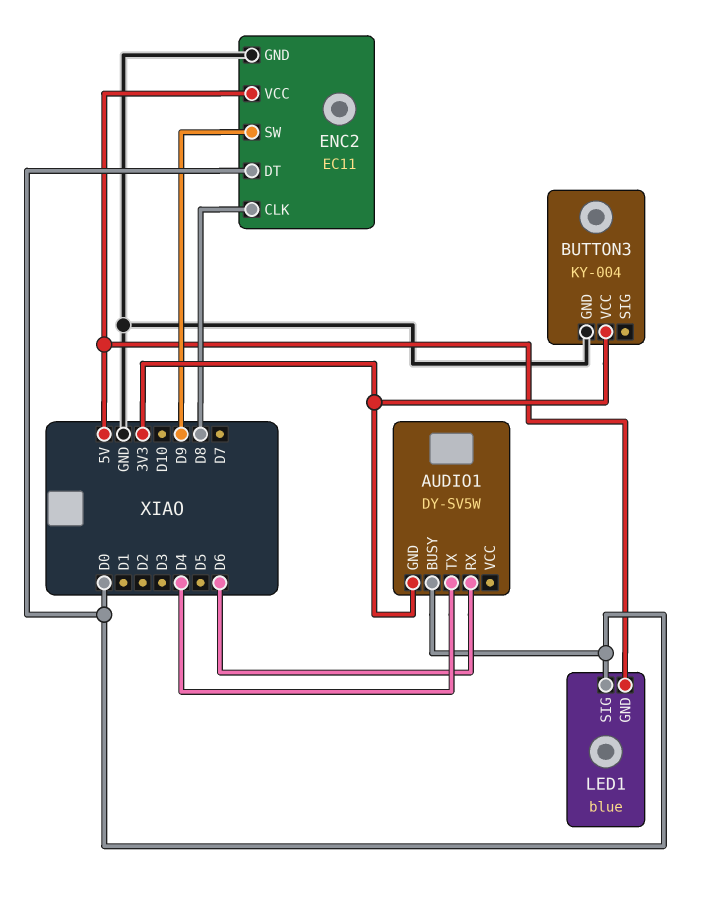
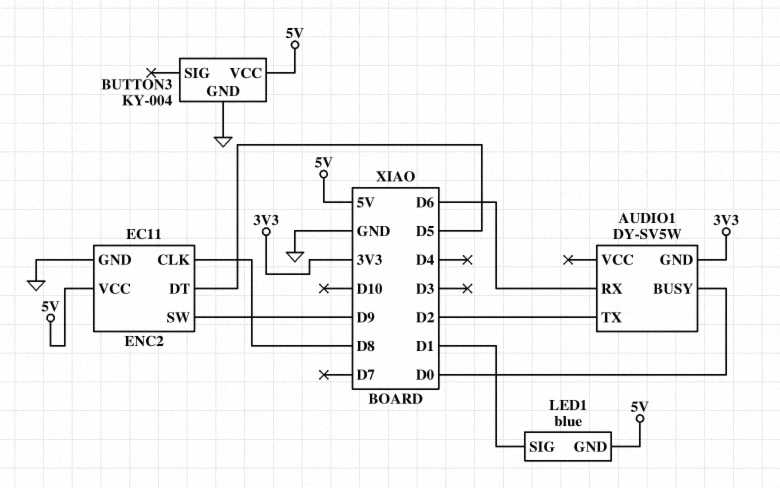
AUDIO1 pin TX: D4 -> D2
BUTTON3 pin VCC: 3V3 -> 5V
ENC2 pin DT: D0 -> D5
LED1 pin SIG: D0 -> D1

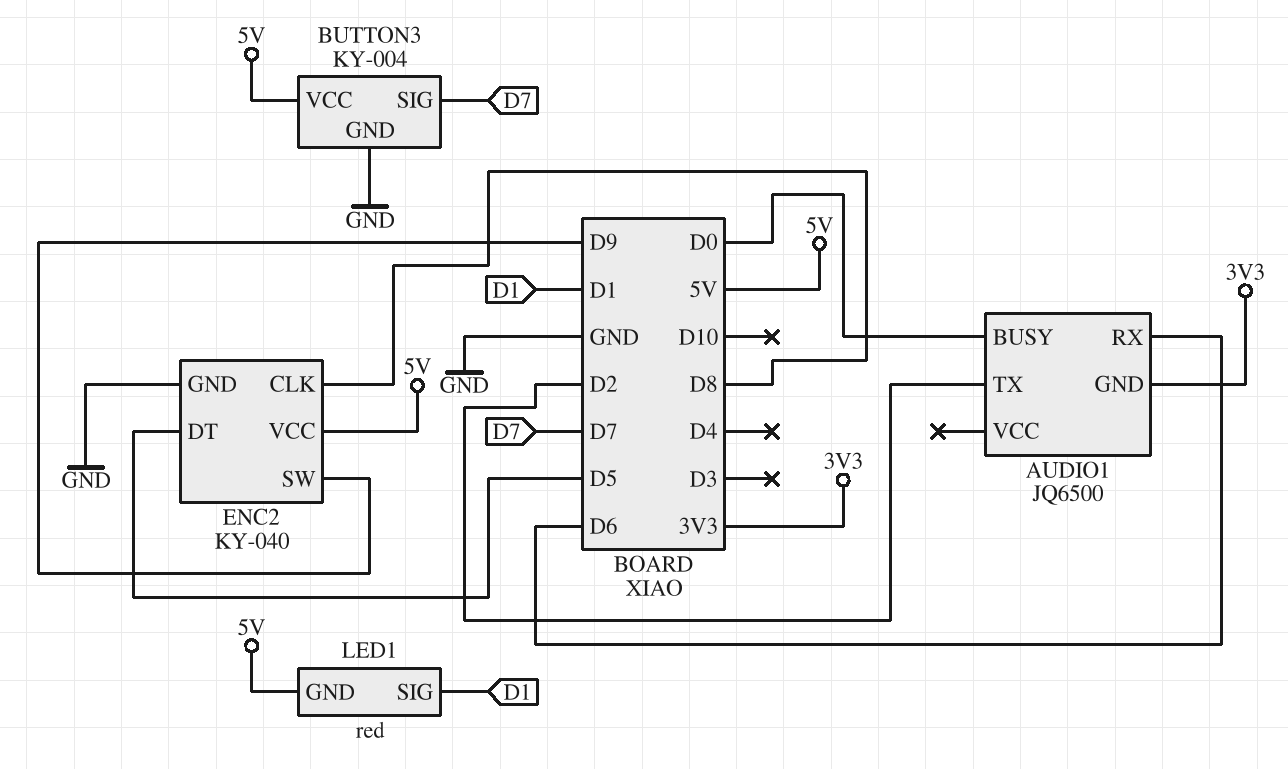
AUDIO1: DY-SV5W -> JQ6500
BUTTON3 pin SIG: none -> D7
ENC2: EC11 -> KY-040
LED1: blue -> red

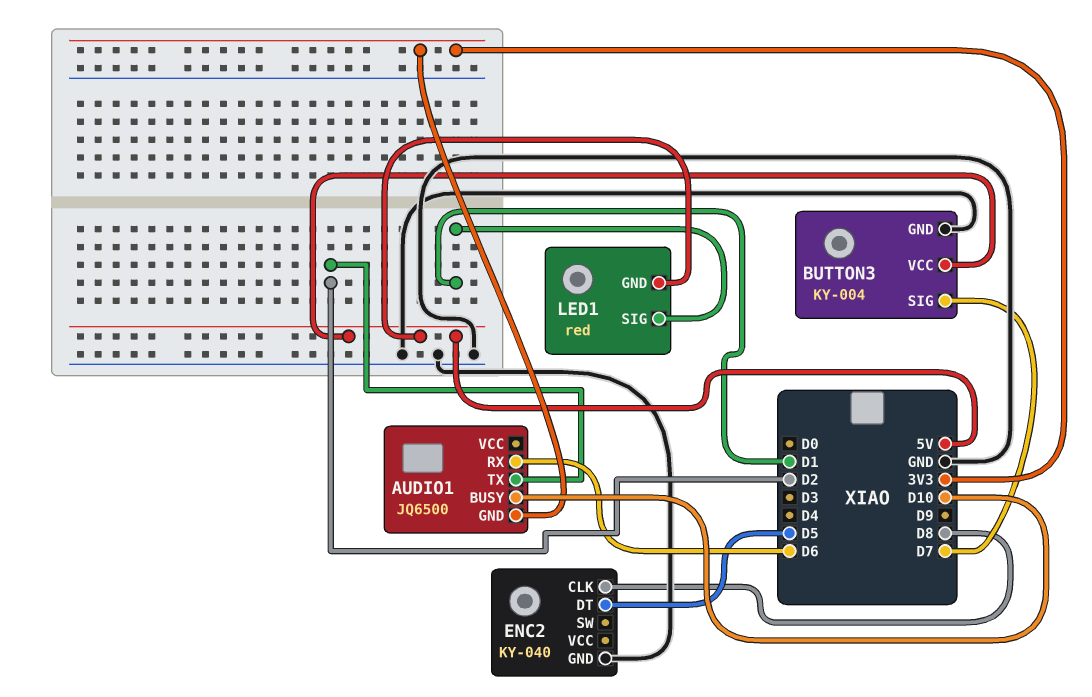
AUDIO1 pin BUSY: D0 -> D10
ENC2 pin SW: D9 -> none
ENC2 pin VCC: 5V -> none

